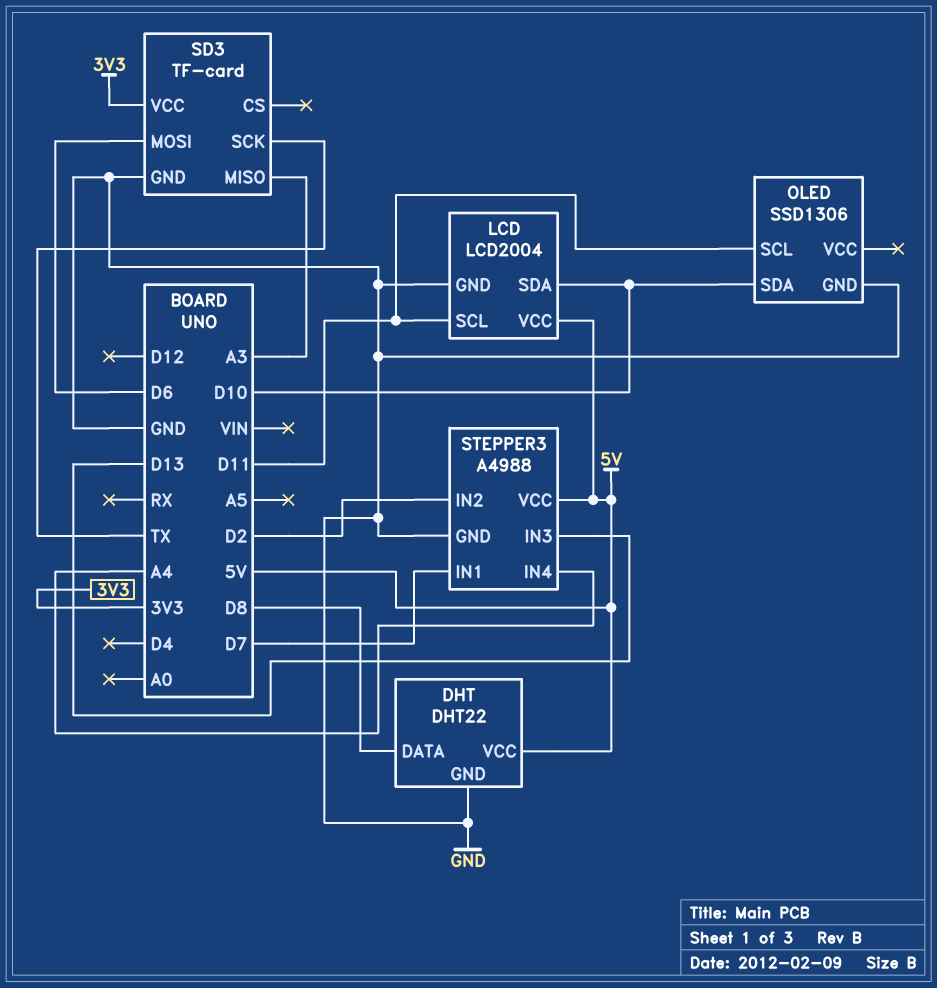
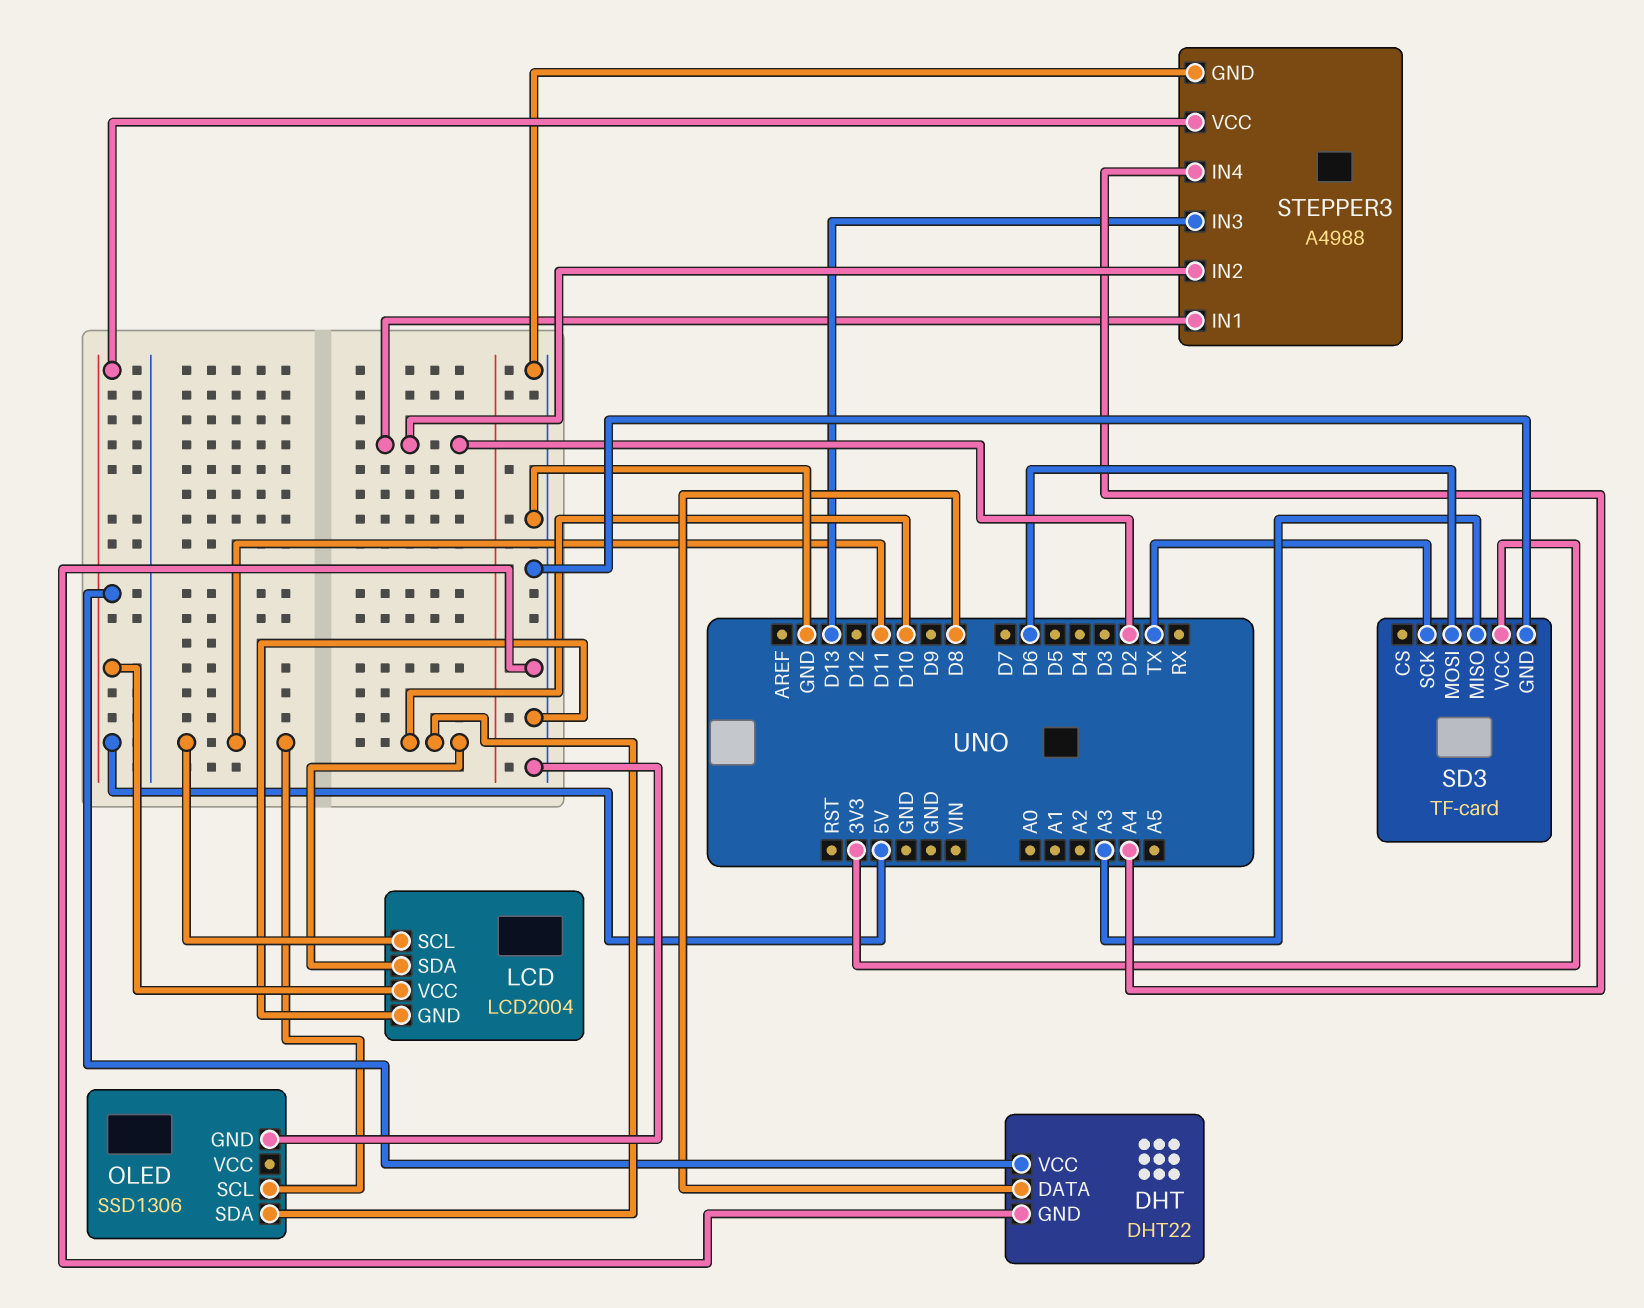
STEPPER3 pin IN1: D7 -> D2

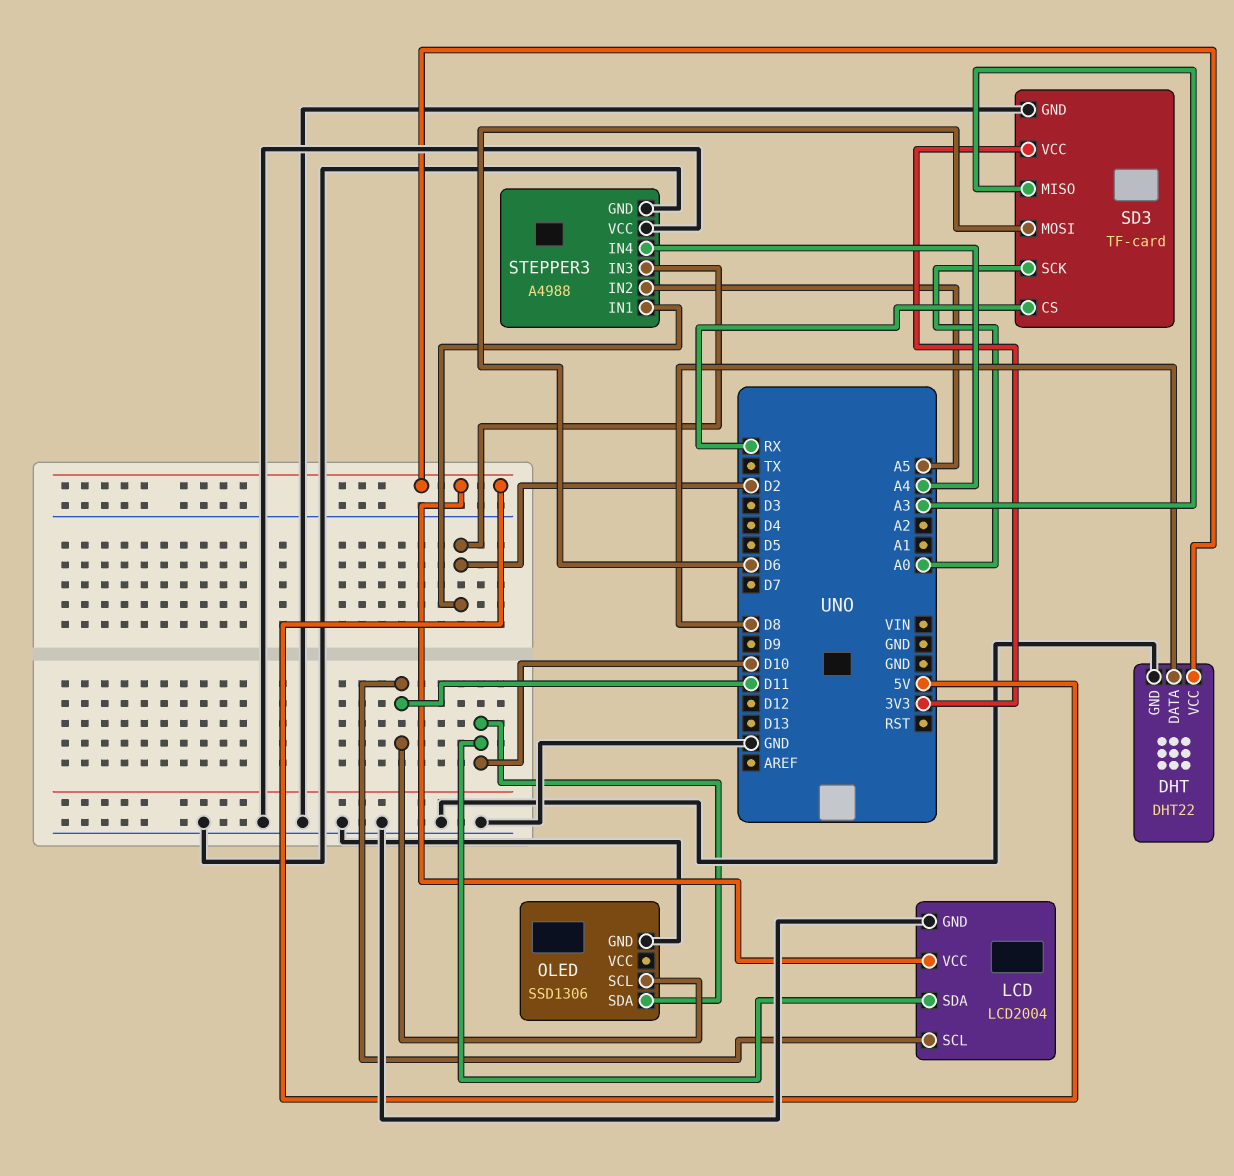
SD3 pin CS: none -> RX
SD3 pin SCK: TX -> A0
STEPPER3 pin IN2: D2 -> A5
STEPPER3 pin IN3: D13 -> D2
STEPPER3 pin VCC: 5V -> GND

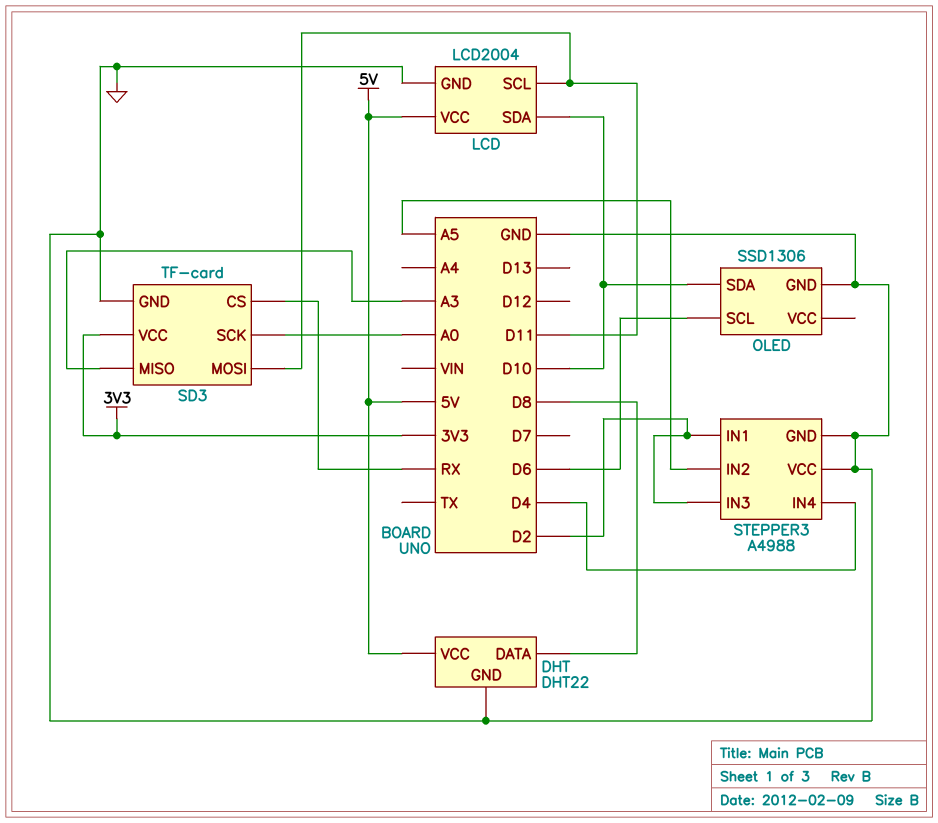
OLED pin SCL: D11 -> D6
SD3 pin MOSI: D6 -> D11
STEPPER3 pin IN4: A4 -> D4

